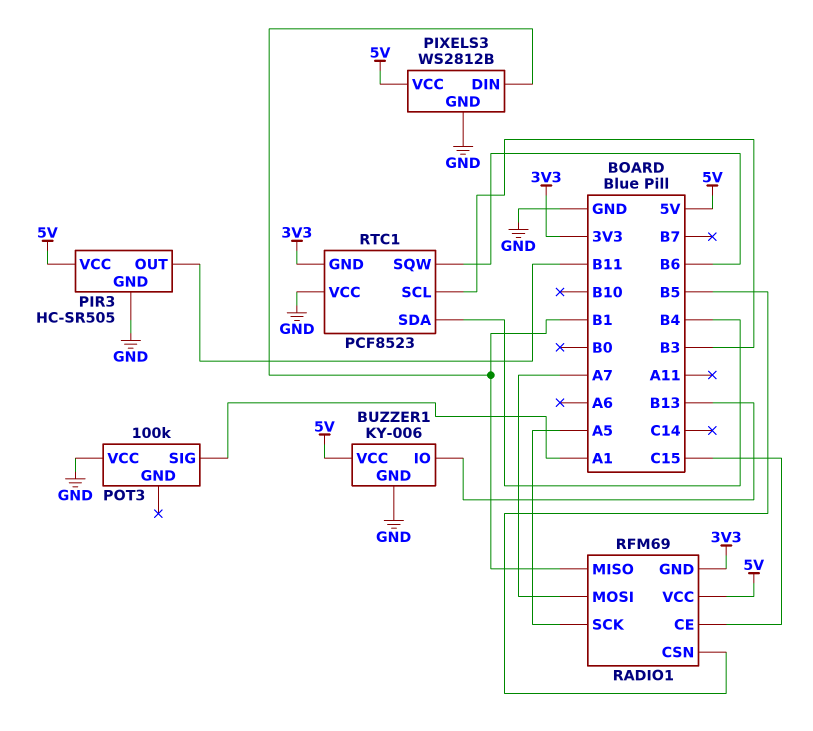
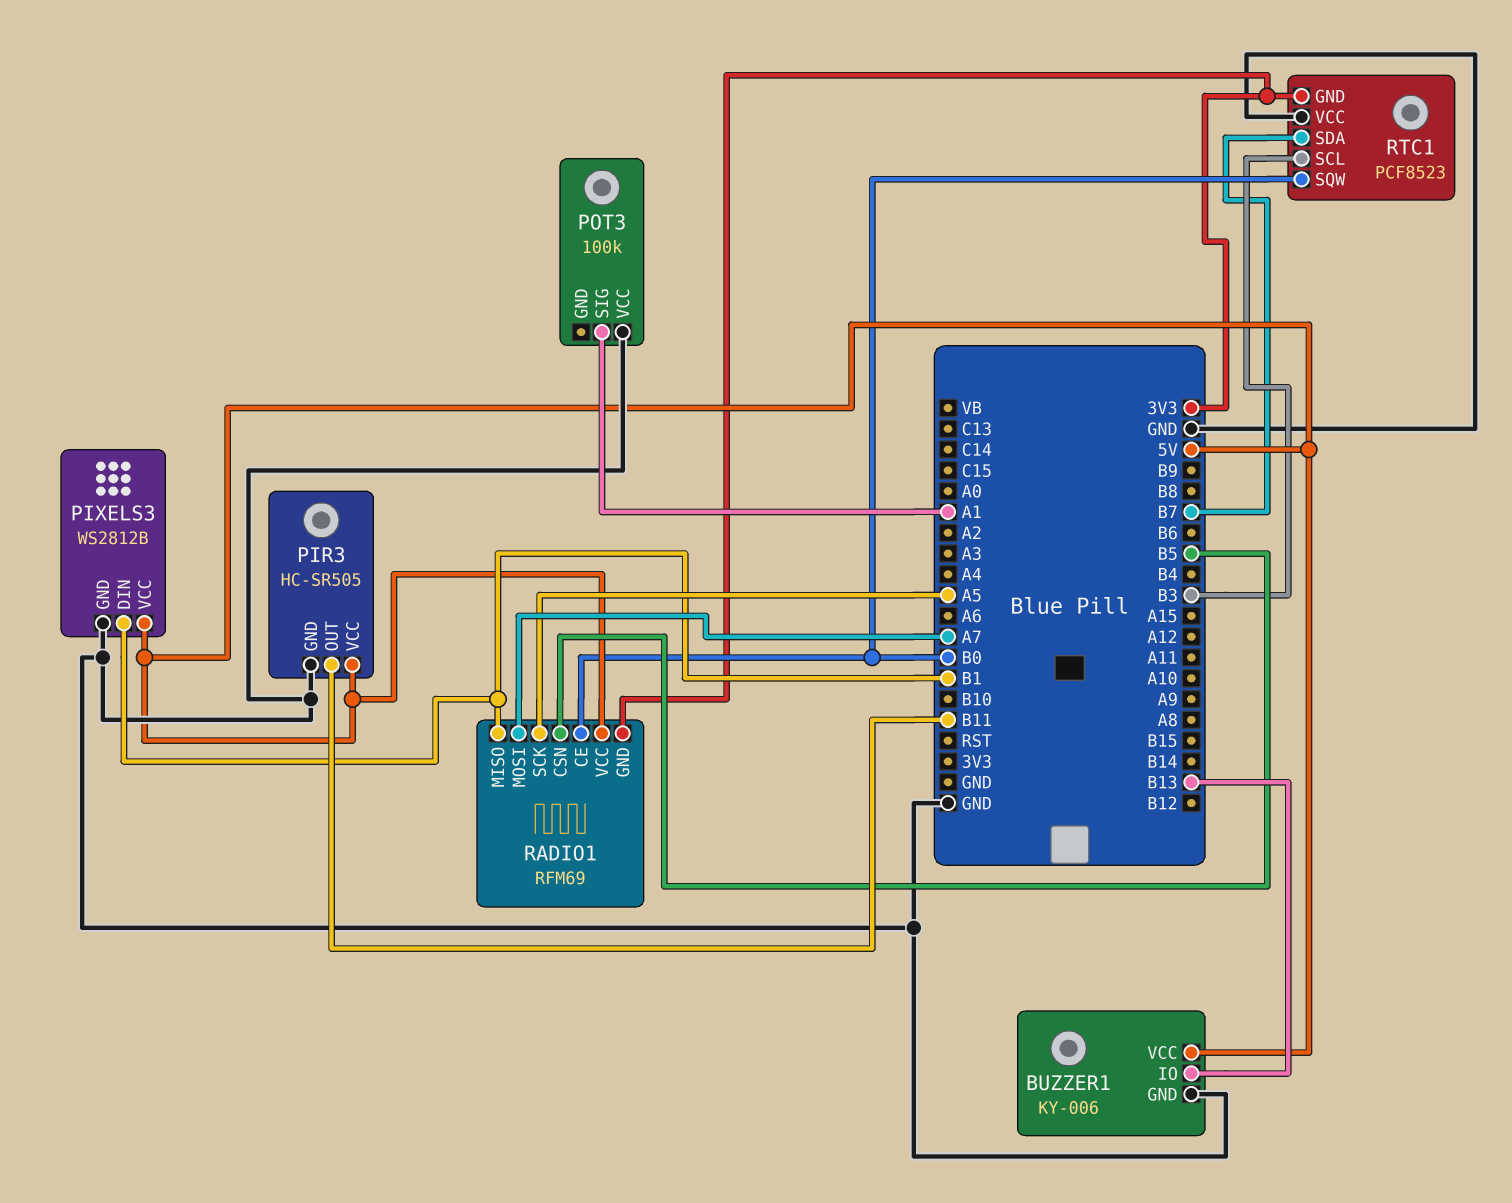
RADIO1 pin CE: C15 -> B0
RTC1 pin SDA: B4 -> B7
RTC1 pin SQW: B6 -> B0

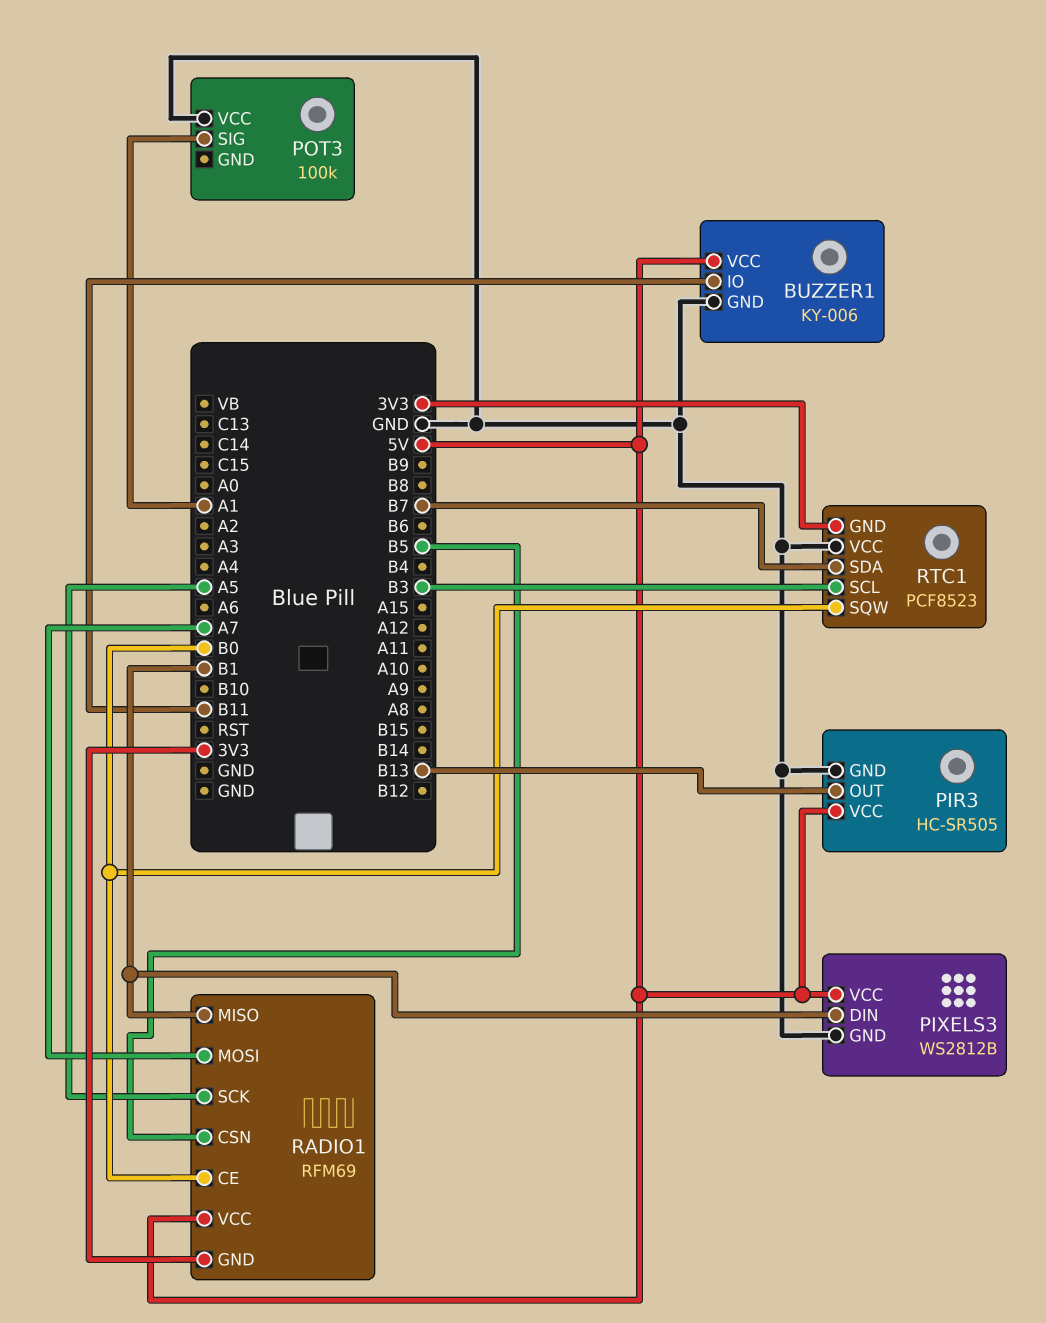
BUZZER1 pin IO: B13 -> B11
PIR3 pin OUT: B11 -> B13

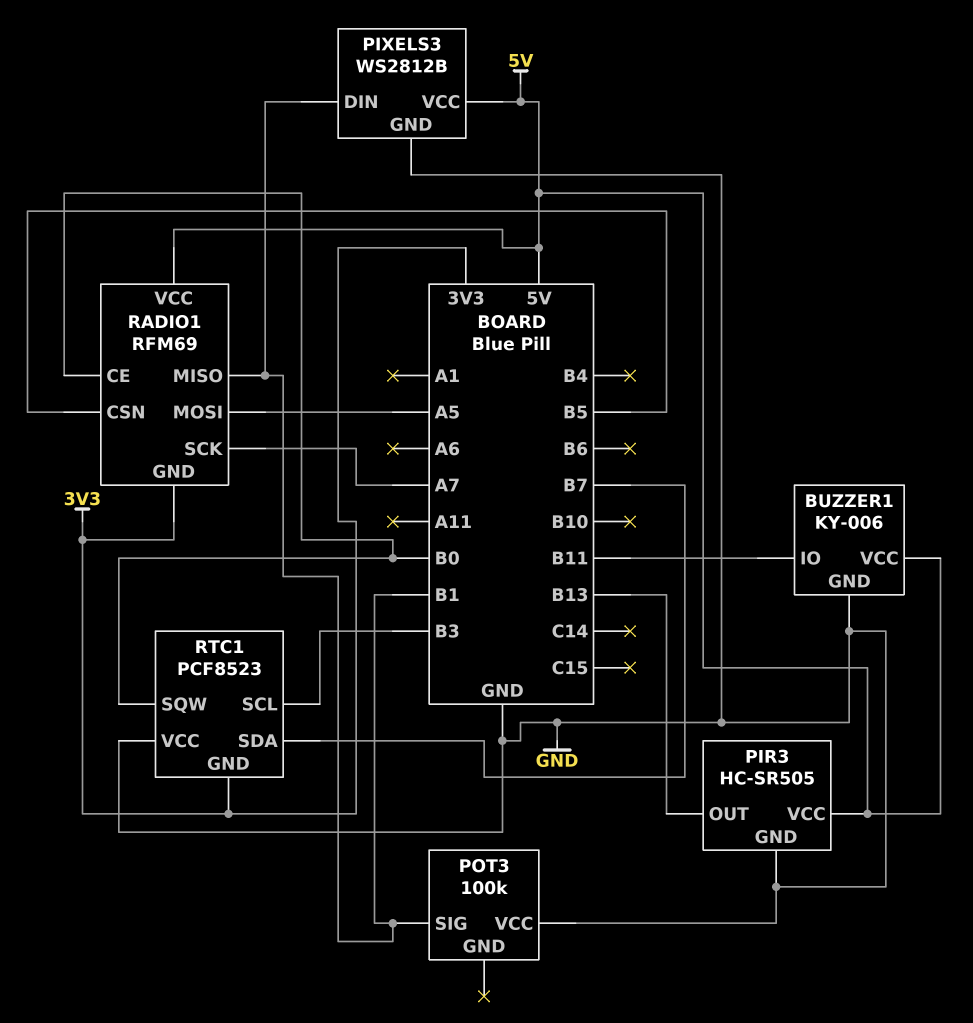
POT3 pin SIG: A1 -> B1
RADIO1 pin MOSI: A7 -> A5
RADIO1 pin SCK: A5 -> A7

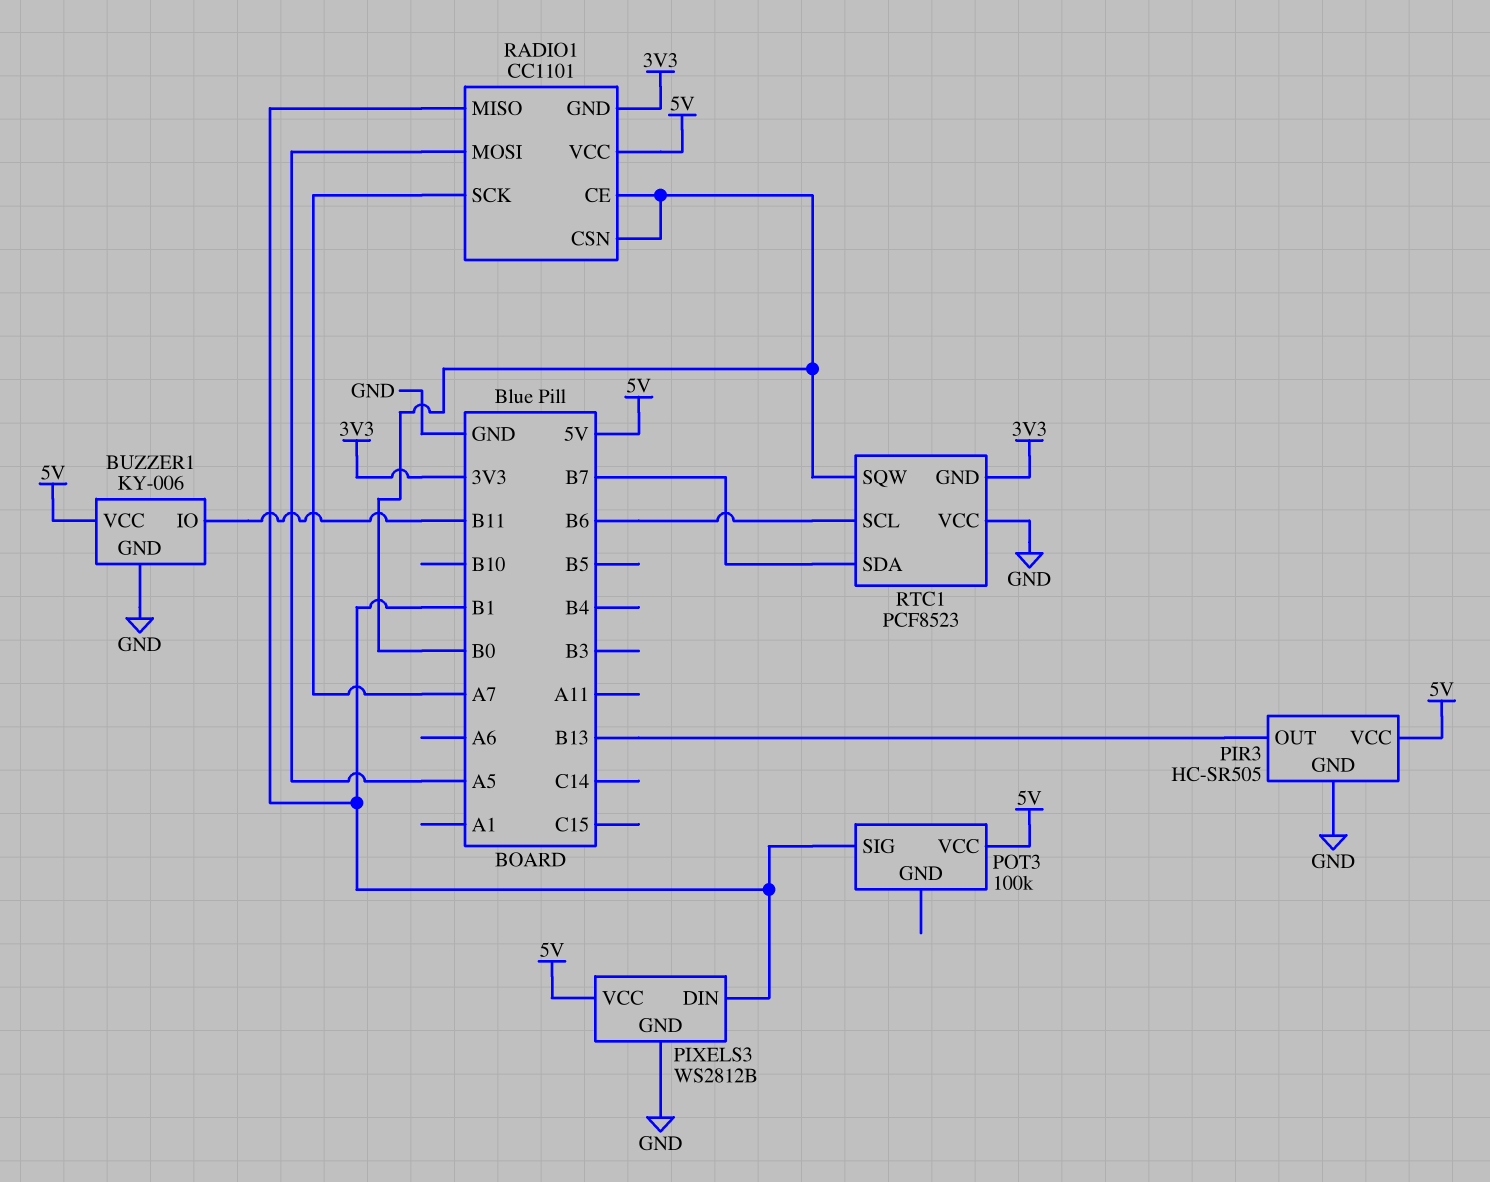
POT3 pin VCC: GND -> 5V
RADIO1: RFM69 -> CC1101
RADIO1 pin CSN: B5 -> B0
RTC1 pin SCL: B3 -> B6

